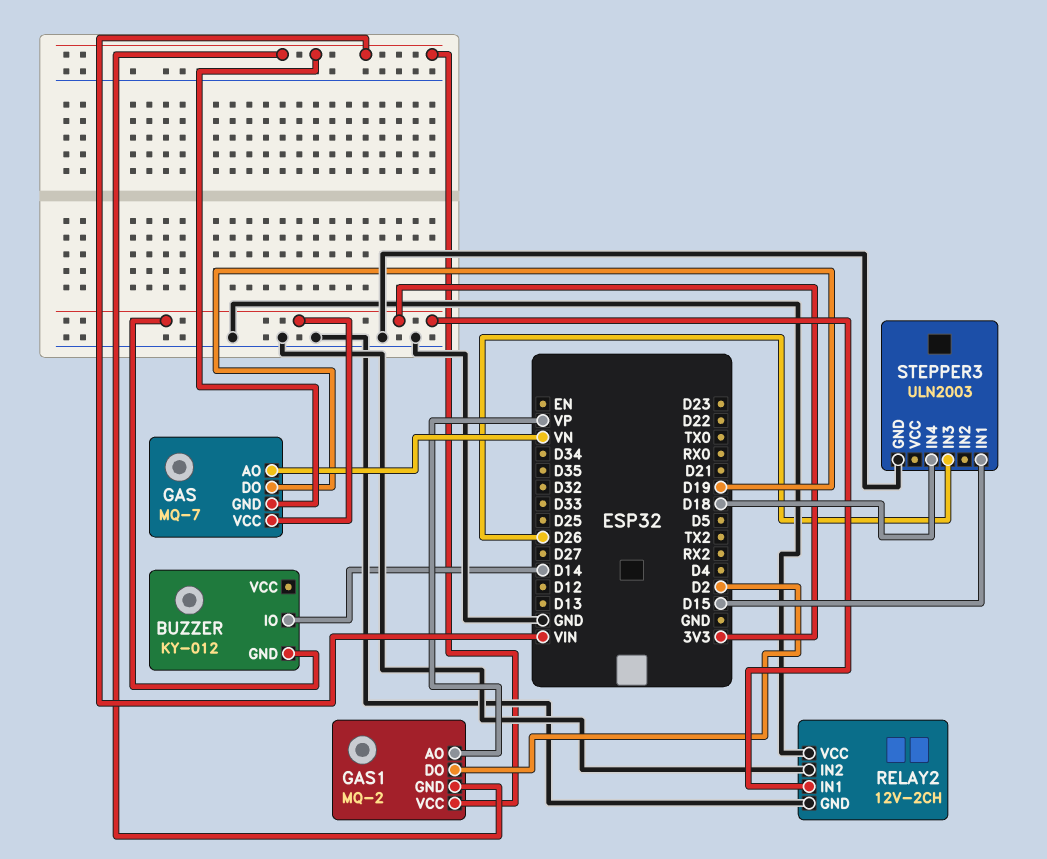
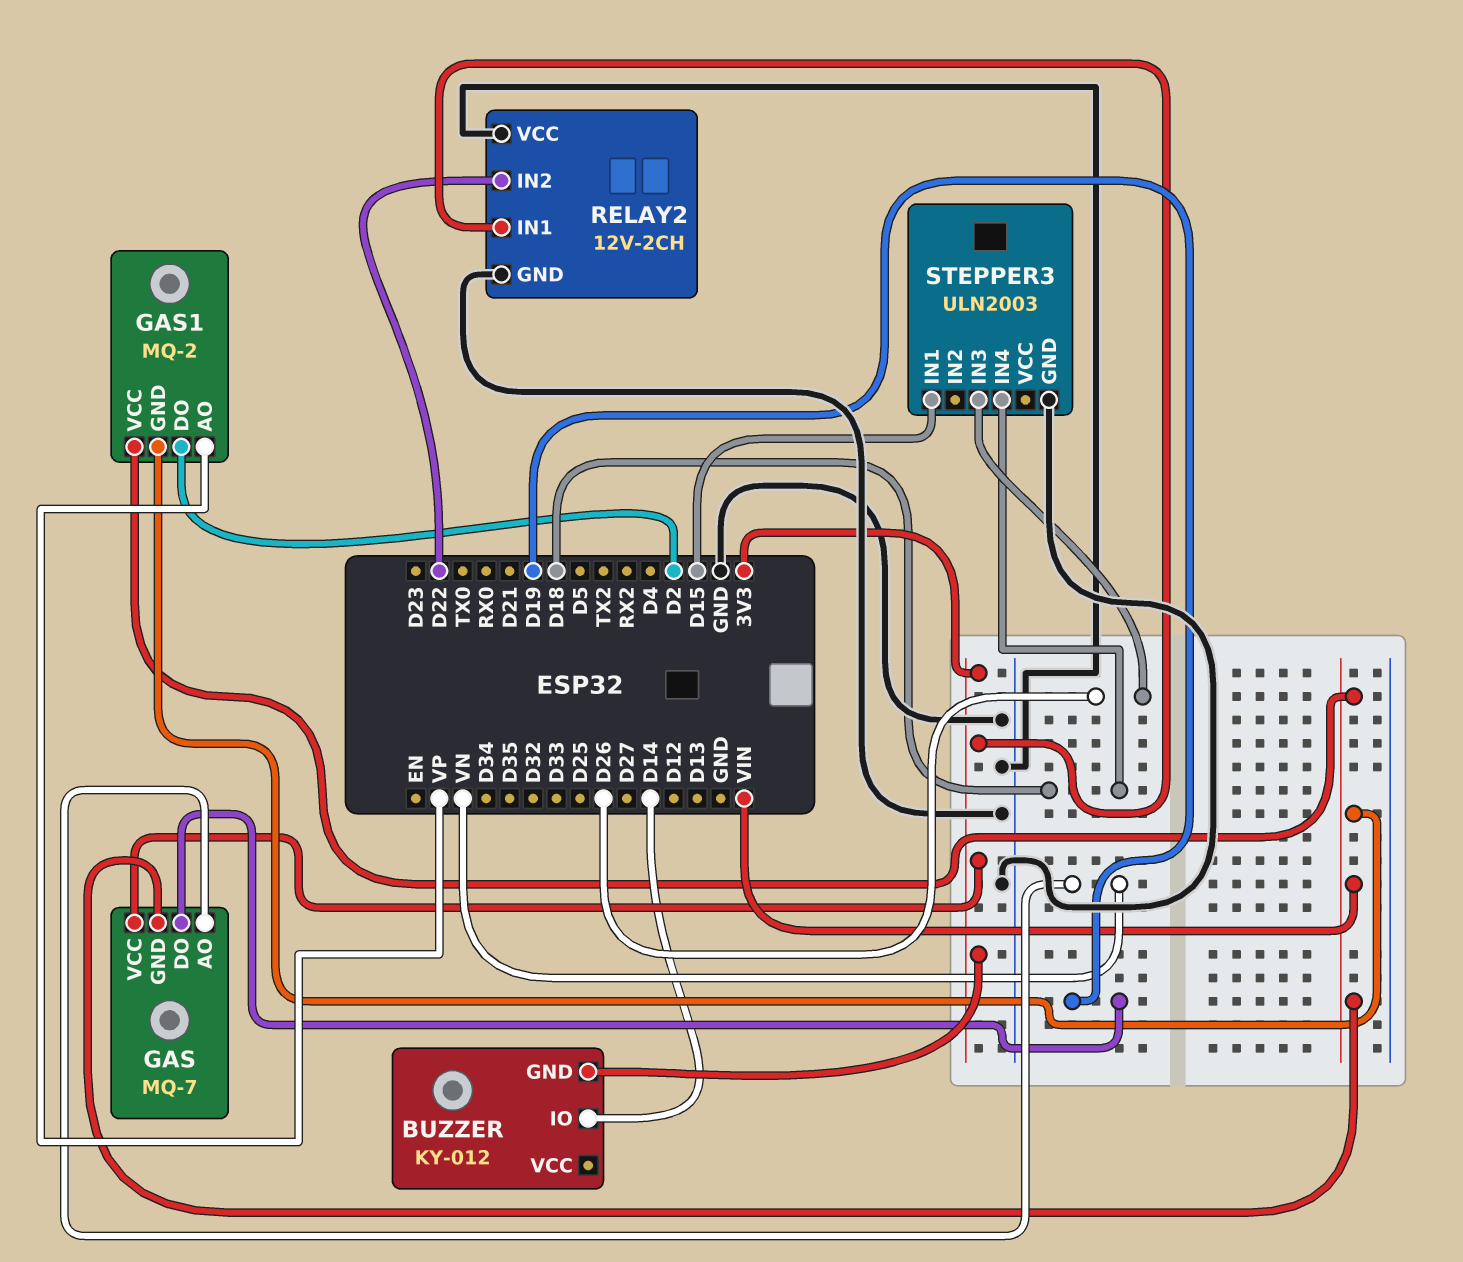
RELAY2 pin IN2: GND -> D22

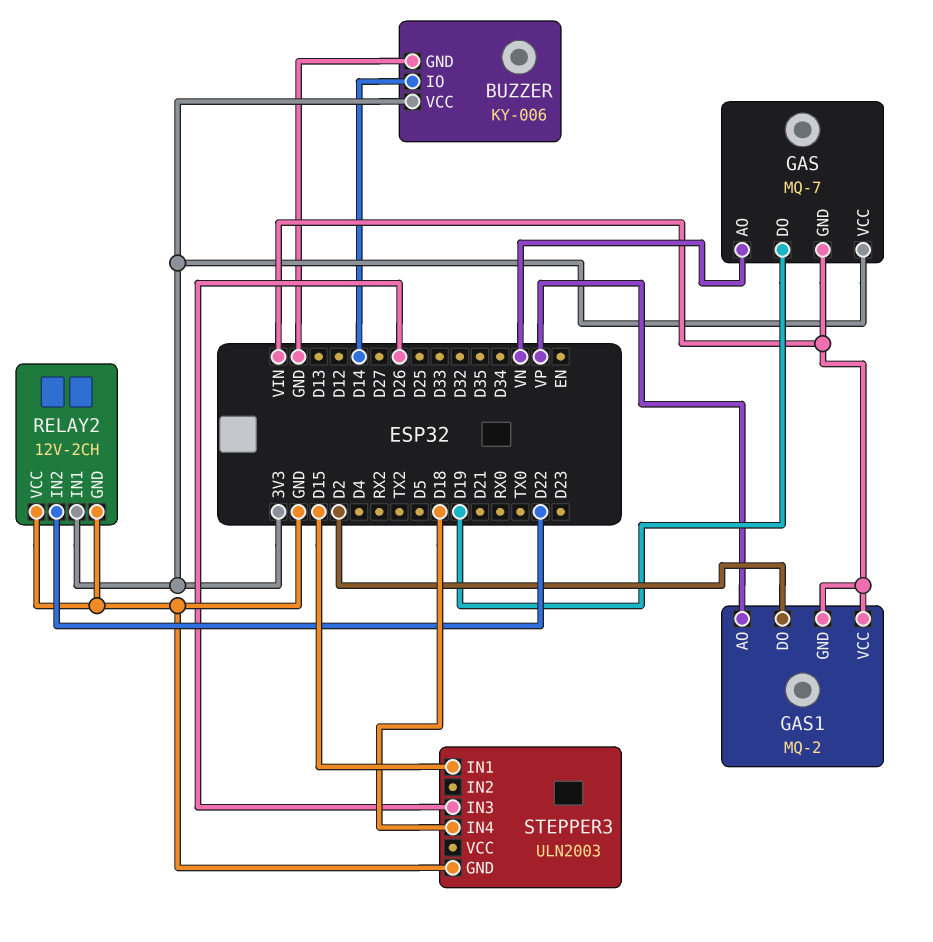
BUZZER: KY-012 -> KY-006
BUZZER pin GND: 3V3 -> GND
BUZZER pin VCC: none -> 3V3

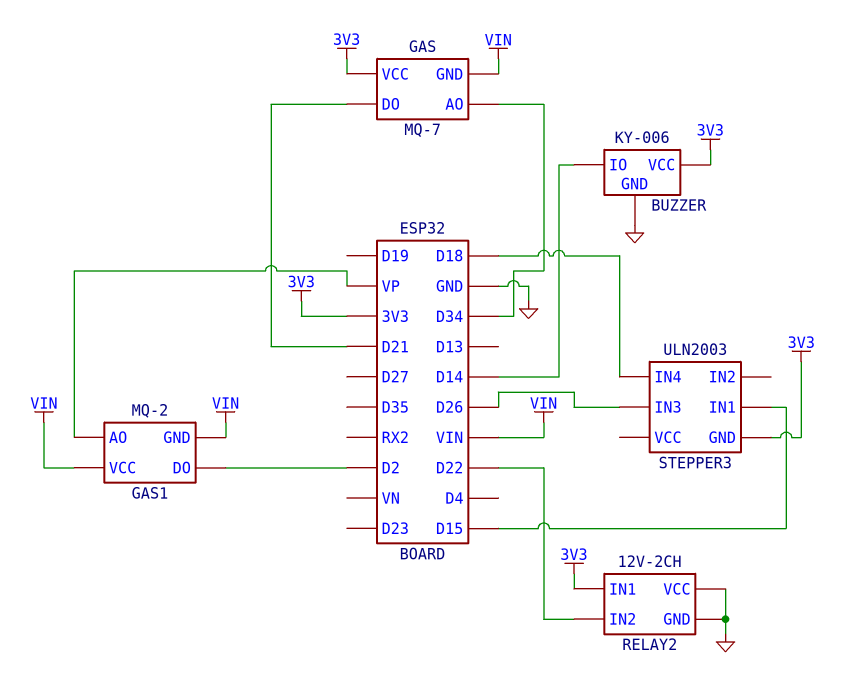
GAS pin AO: VN -> D34
GAS pin DO: D19 -> D21
STEPPER3 pin GND: GND -> 3V3

